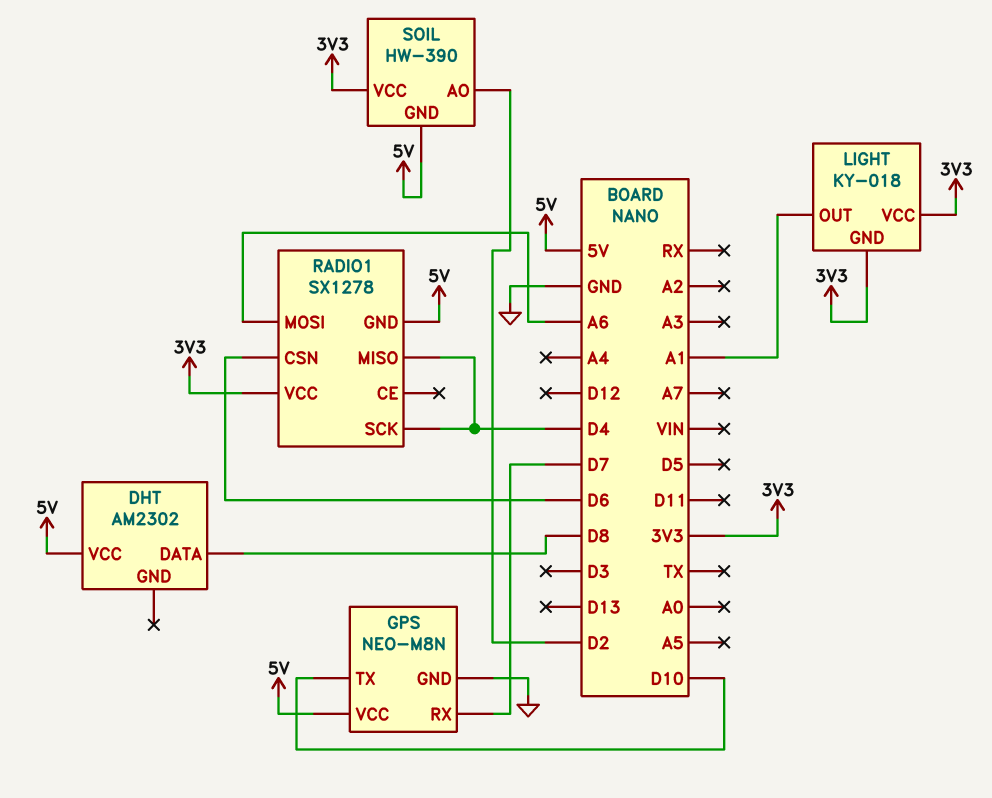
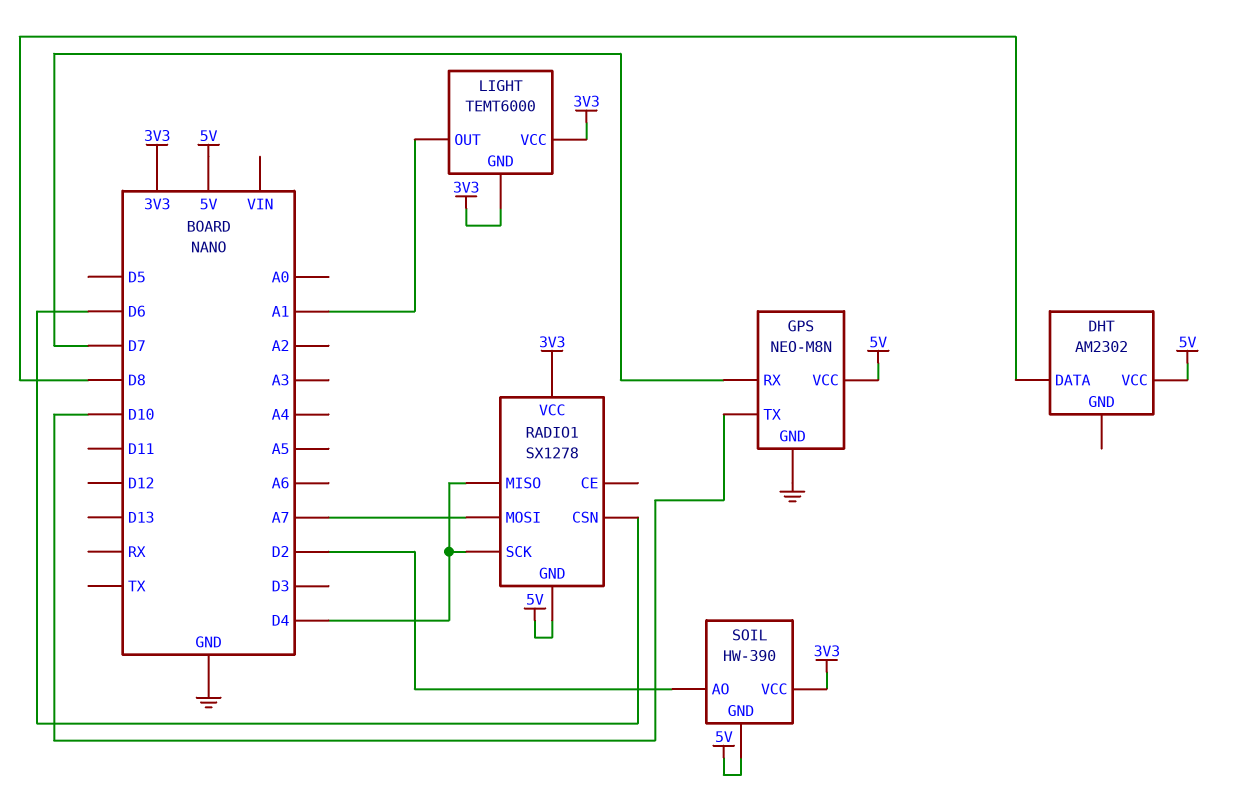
LIGHT: KY-018 -> TEMT6000
RADIO1 pin MOSI: A6 -> A7

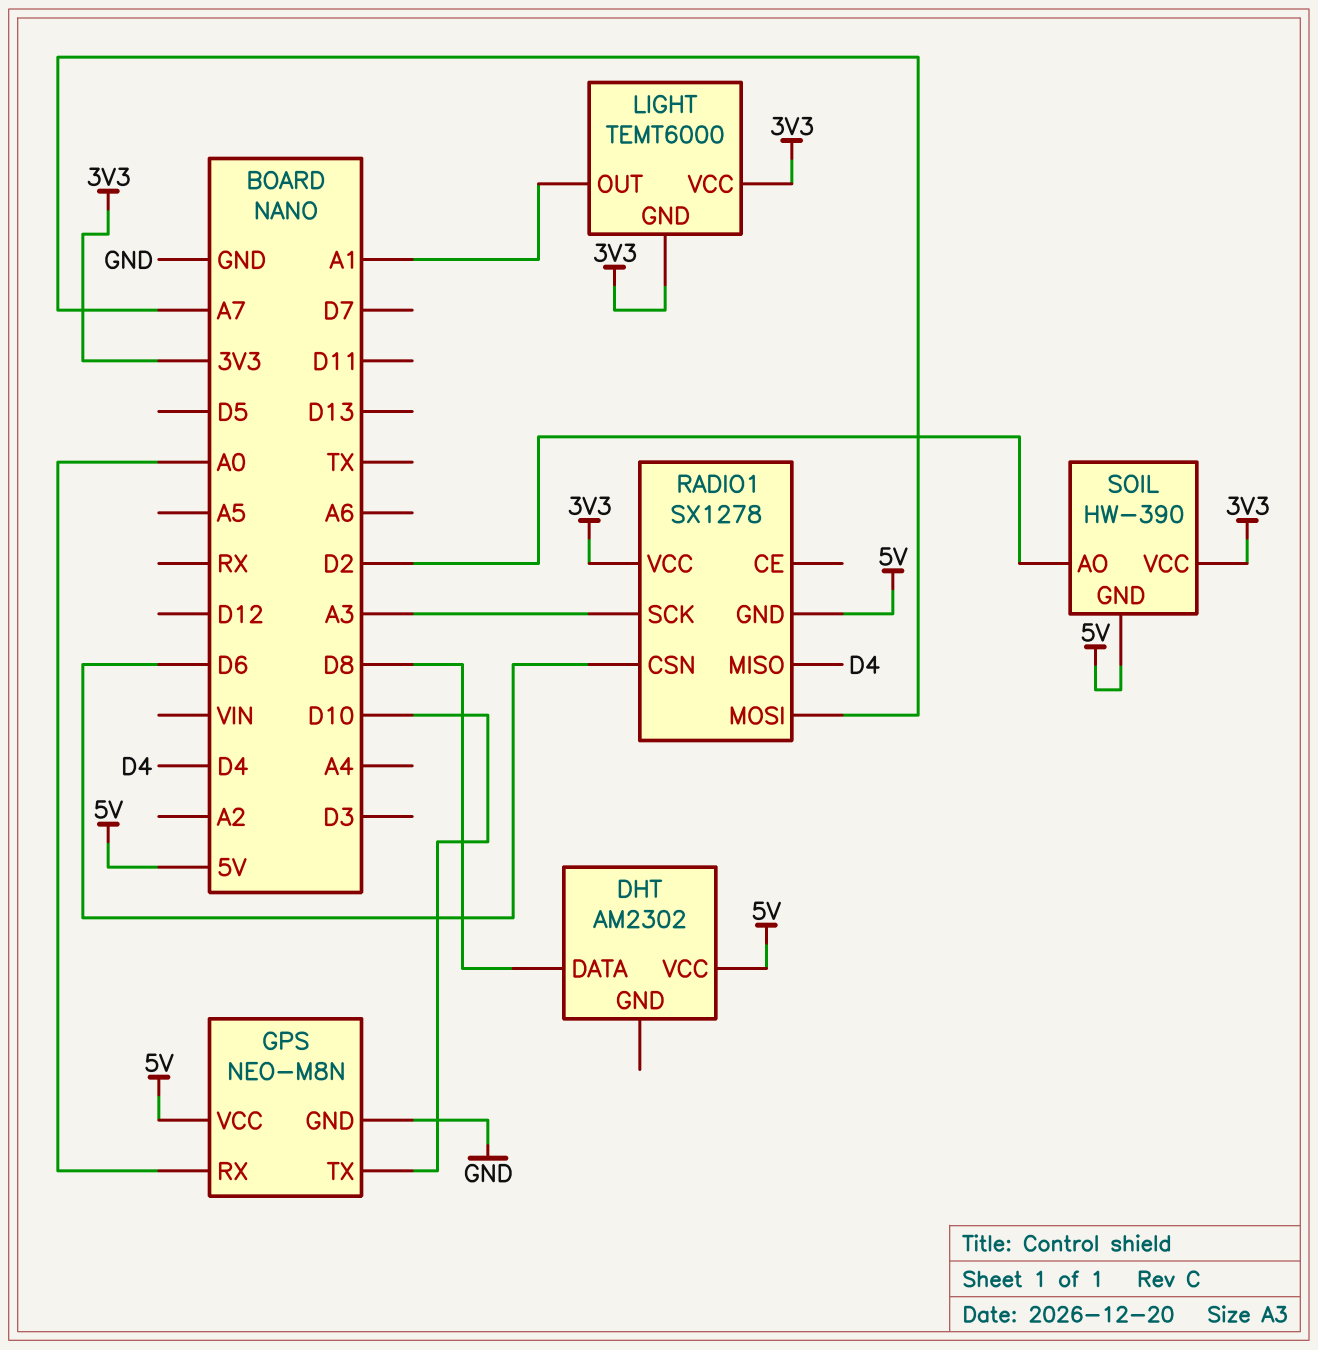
GPS pin RX: D7 -> A0
RADIO1 pin SCK: D4 -> A3

